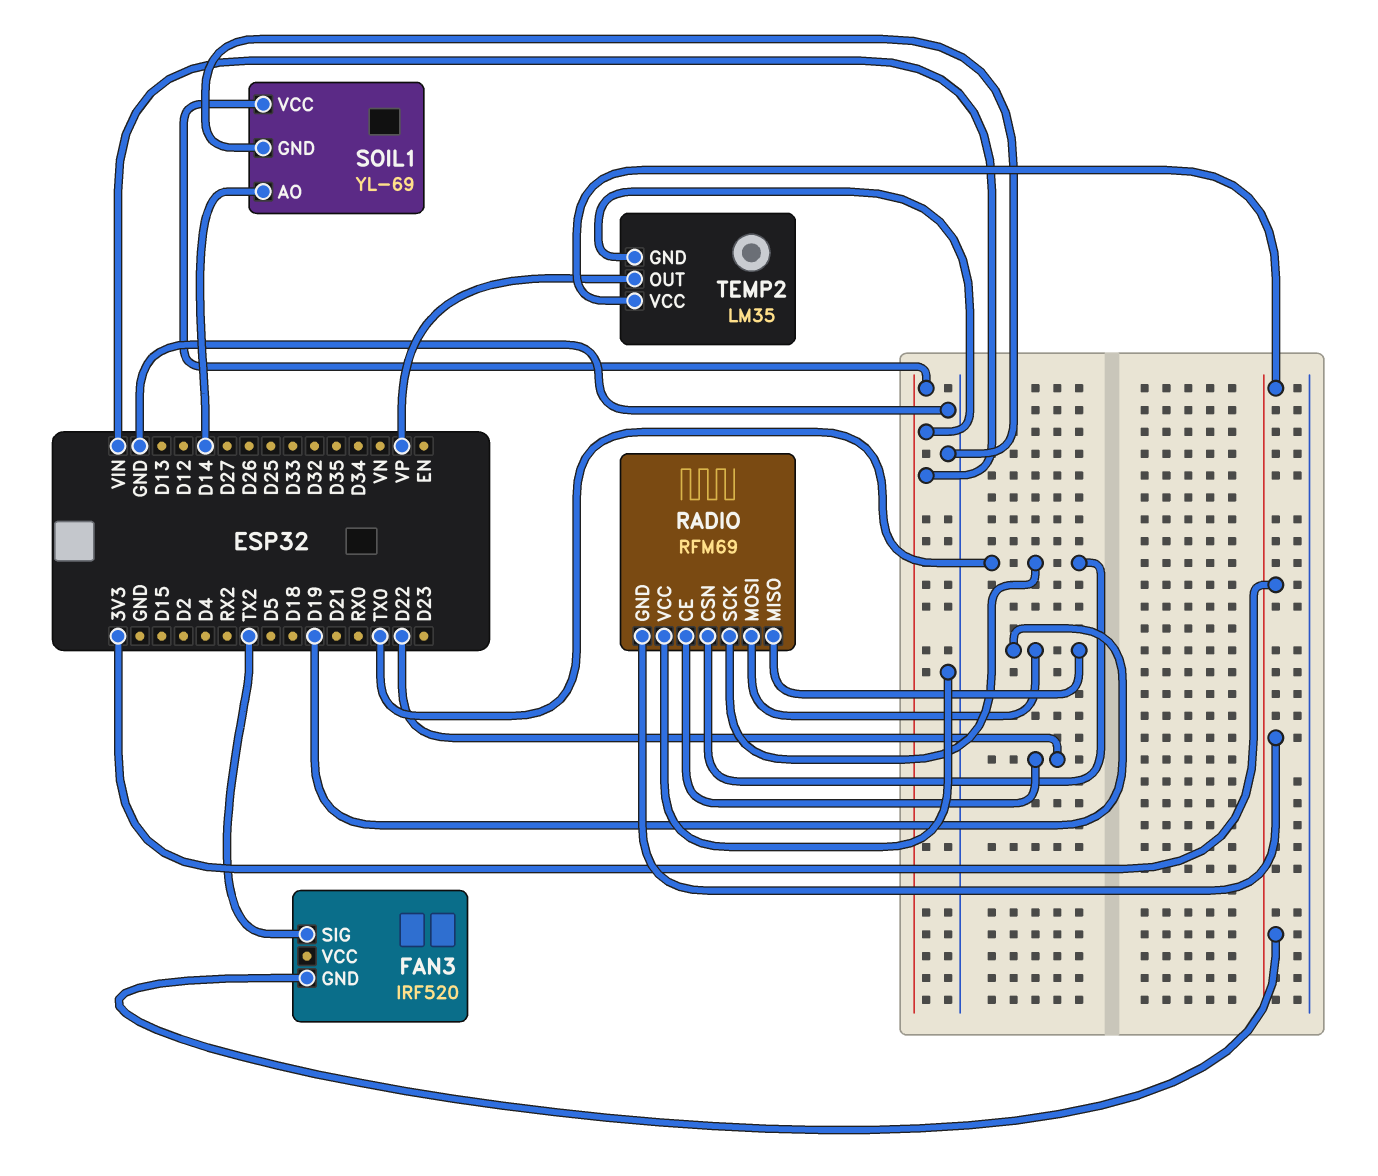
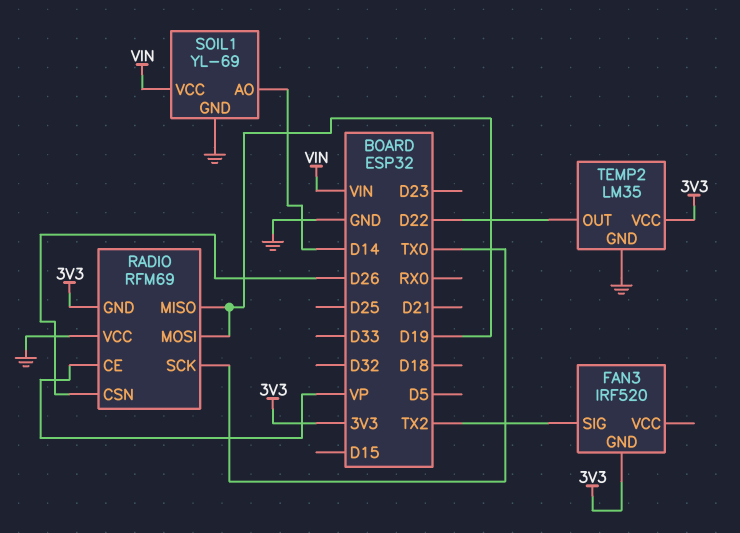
RADIO pin CE: D22 -> VP
RADIO pin CSN: TX0 -> D26
TEMP2 pin GND: VIN -> GND
TEMP2 pin OUT: VP -> D22

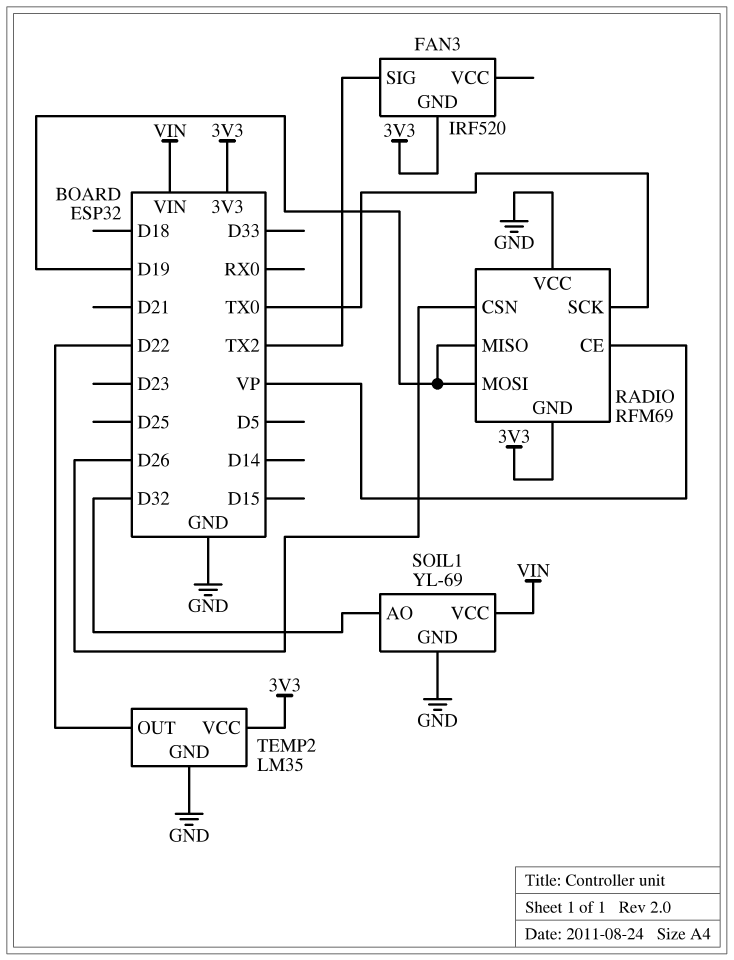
SOIL1 pin AO: D14 -> D32

